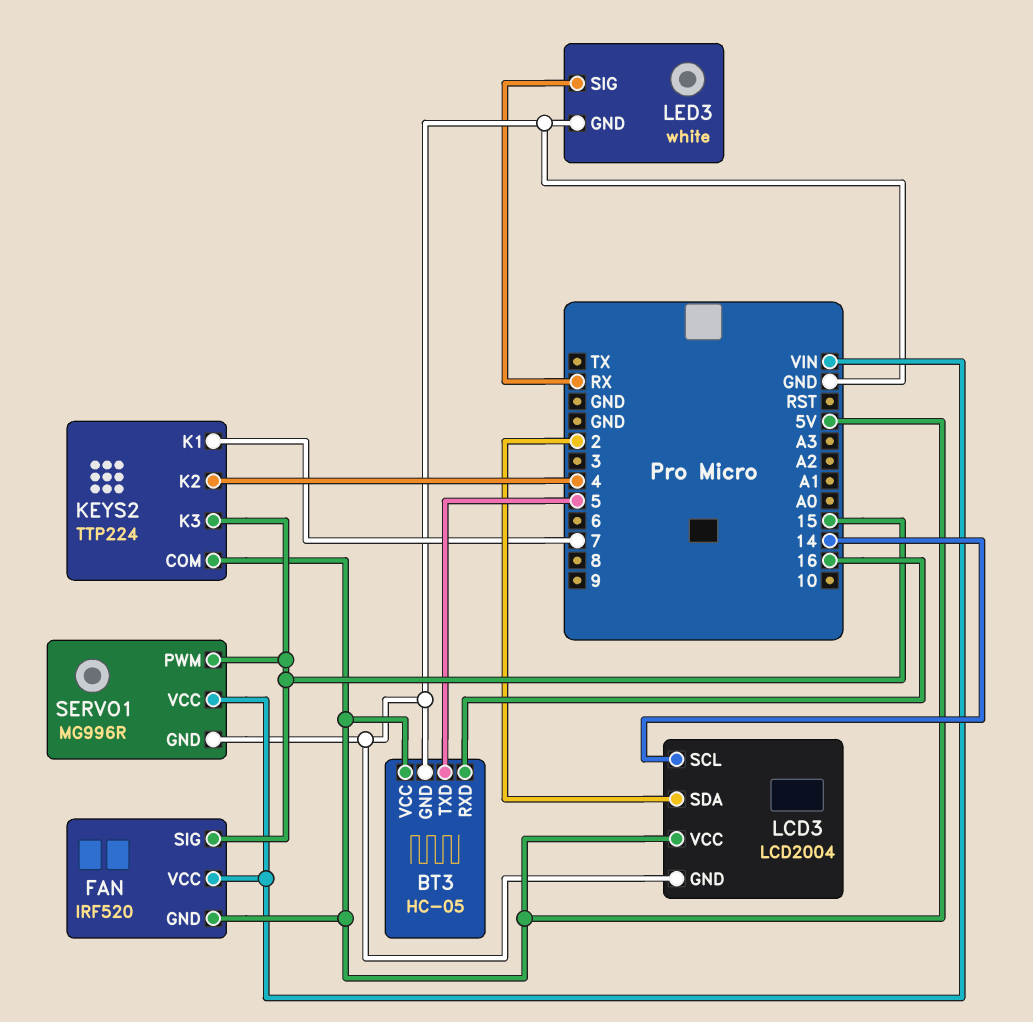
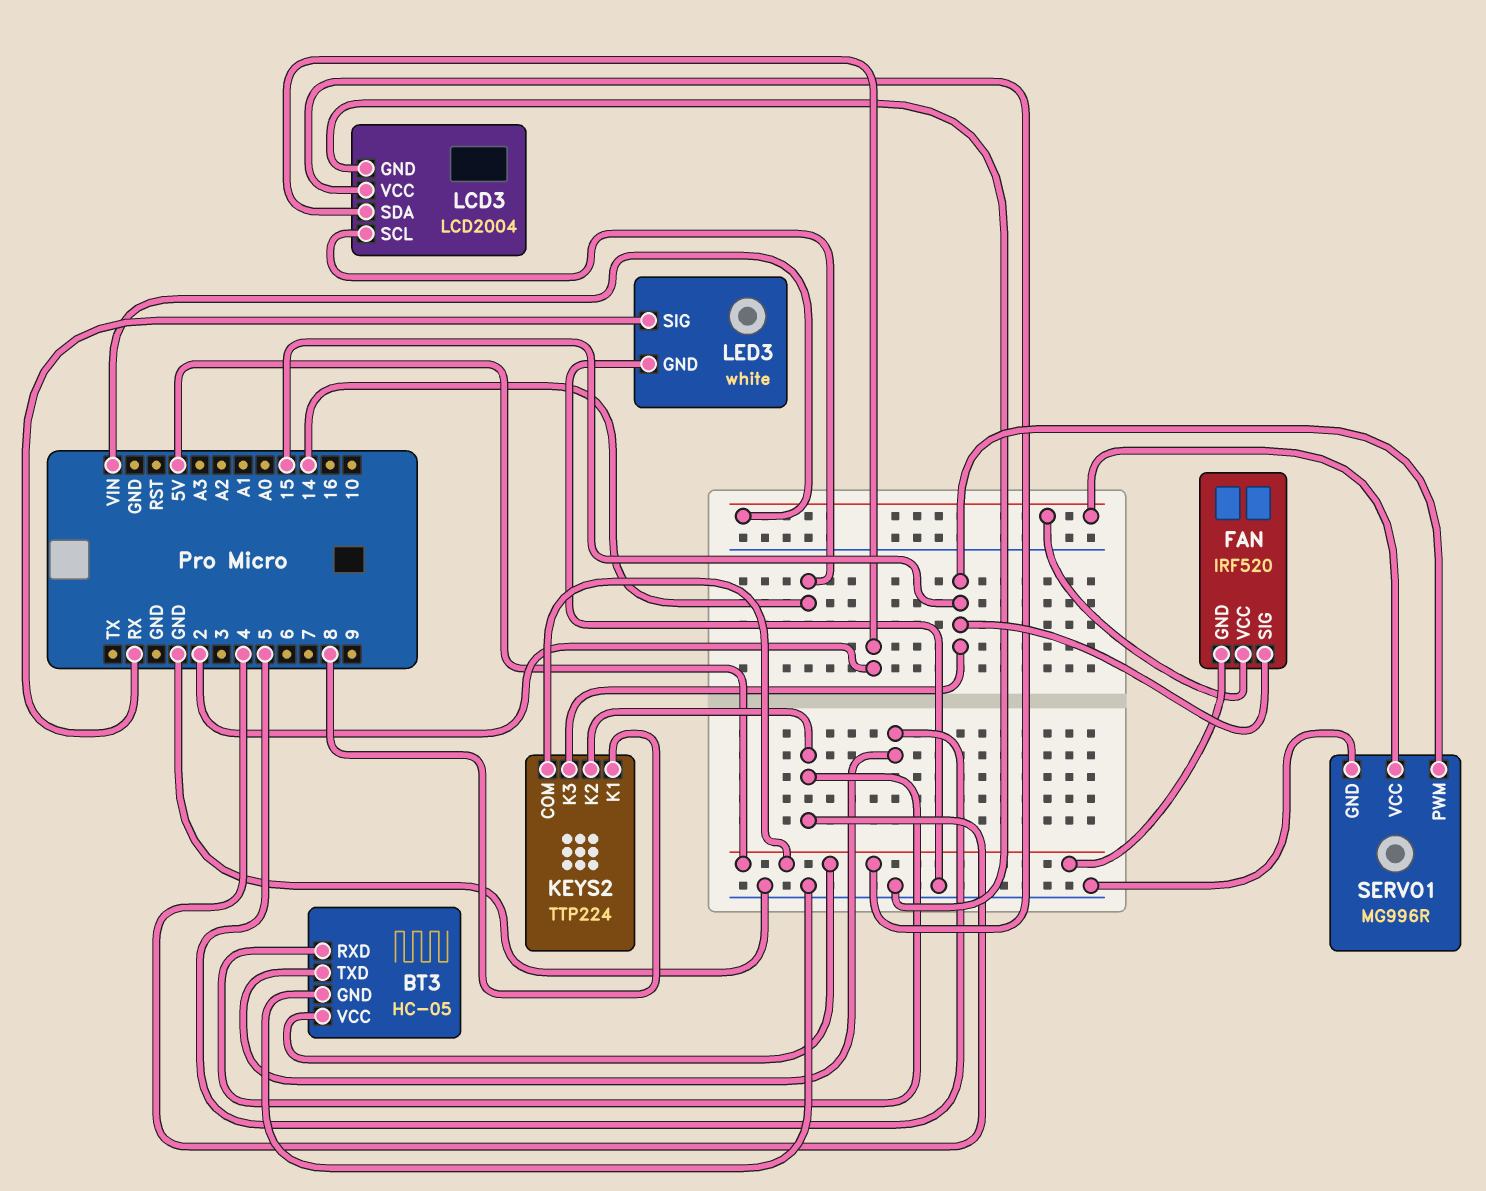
BT3 pin RXD: 16 -> 4
KEYS2 pin K1: 7 -> 8

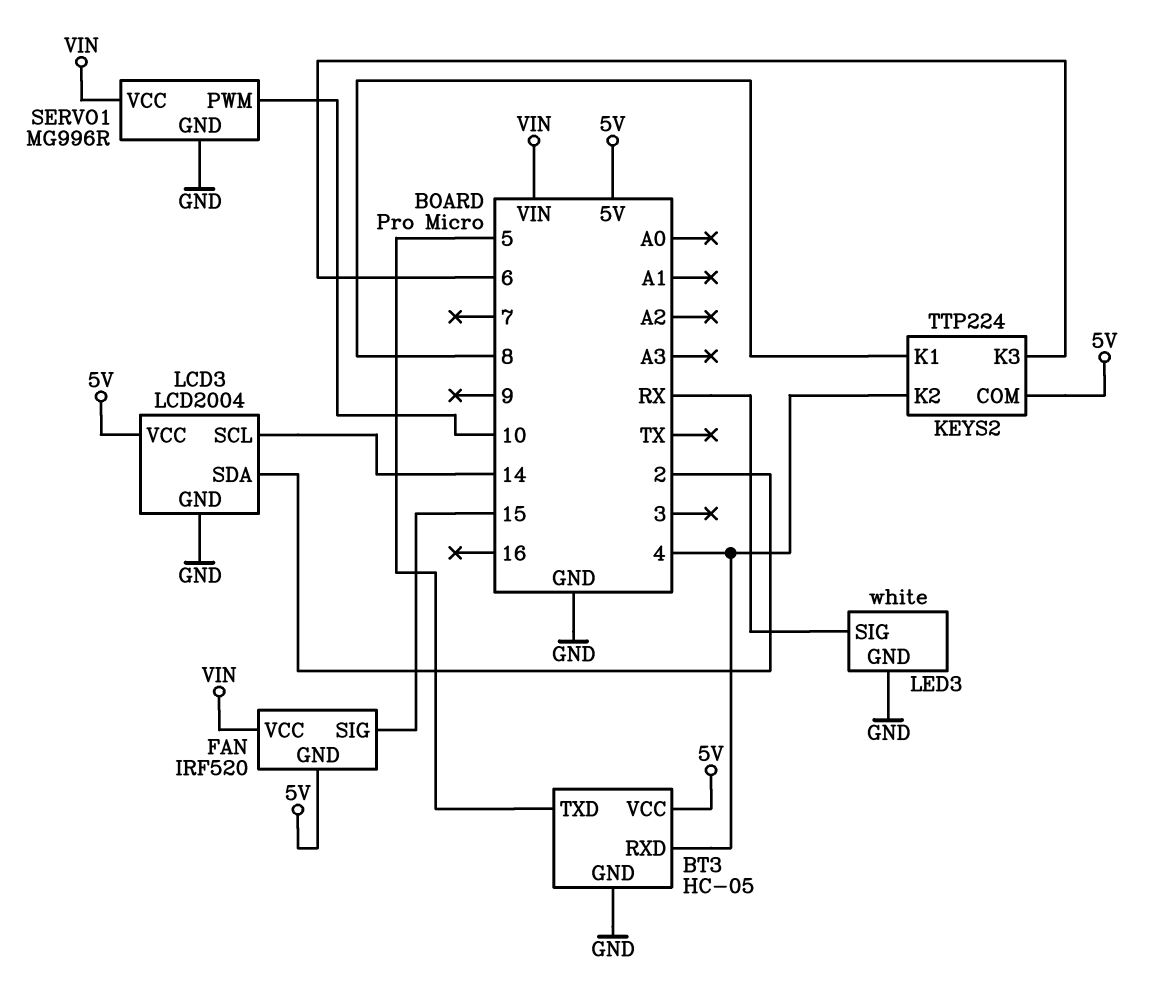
KEYS2 pin K3: 15 -> 6
SERVO1 pin PWM: 15 -> 10

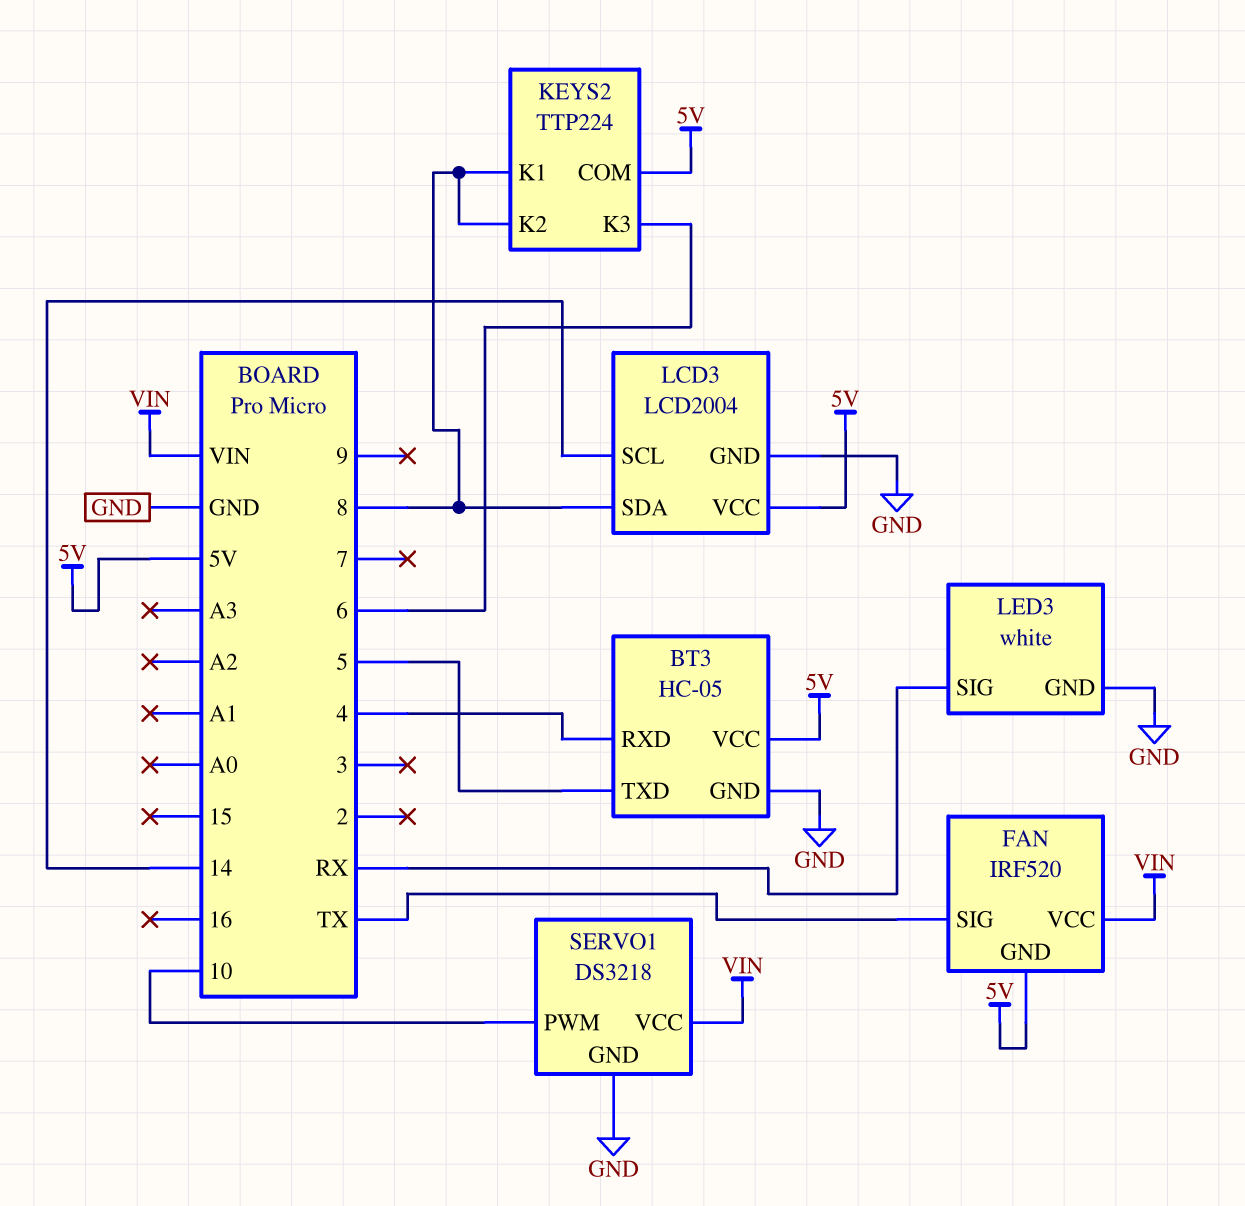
FAN pin SIG: 15 -> TX
KEYS2 pin K2: 4 -> 8
LCD3 pin SDA: 2 -> 8
SERVO1: MG996R -> DS3218

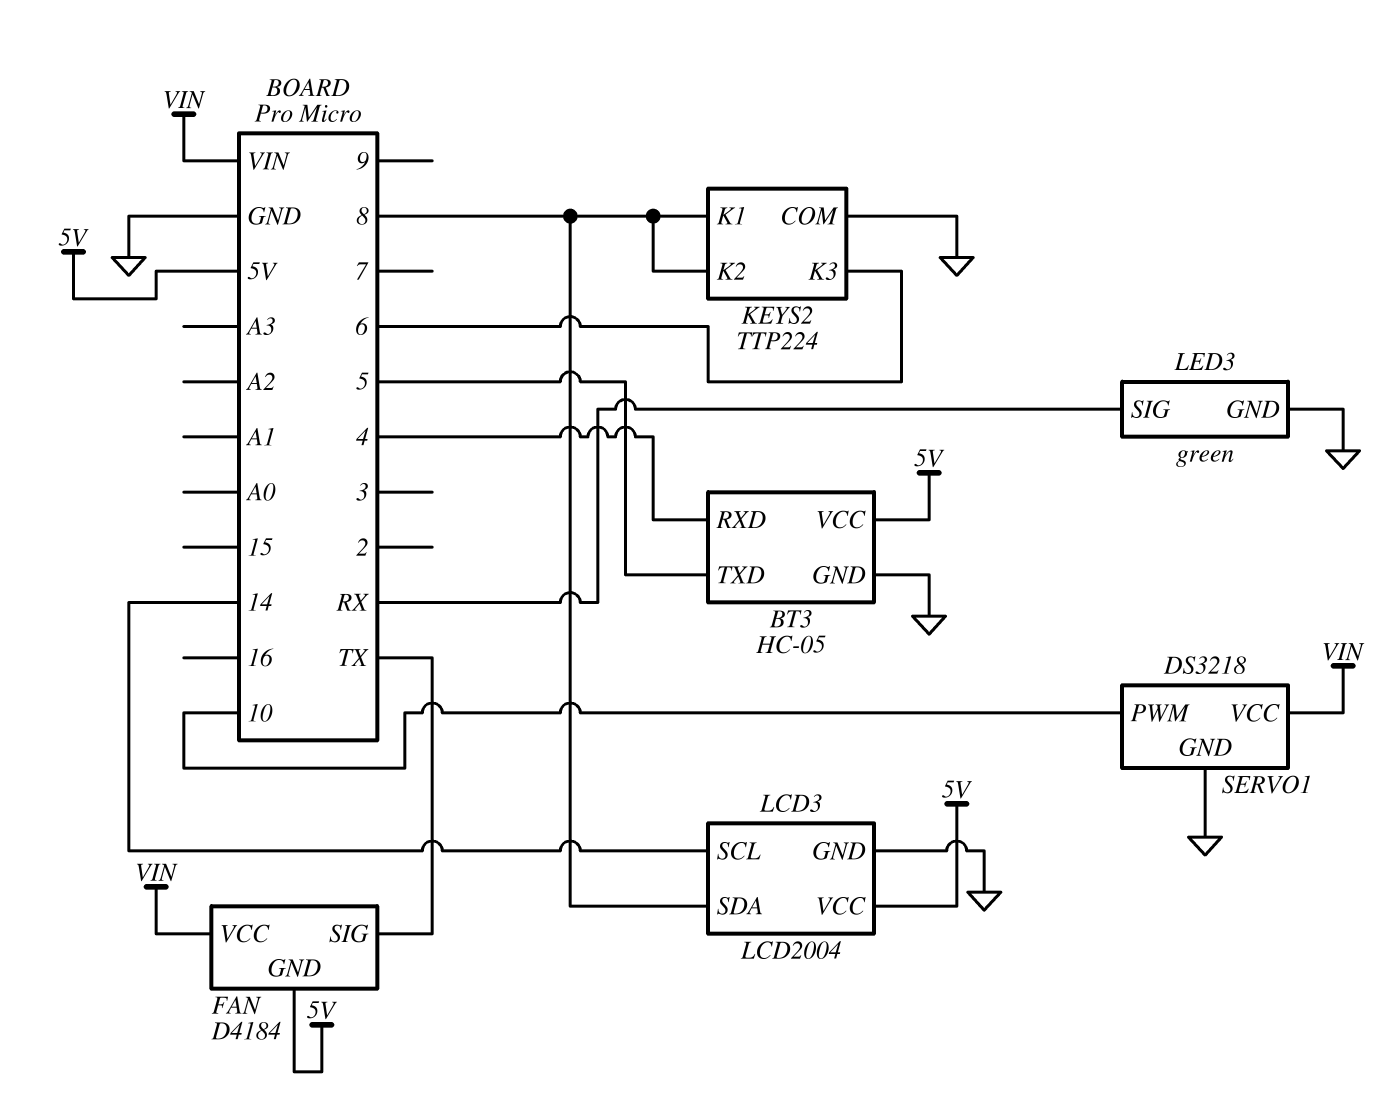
FAN: IRF520 -> D4184
KEYS2 pin COM: 5V -> GND
LED3: white -> green

